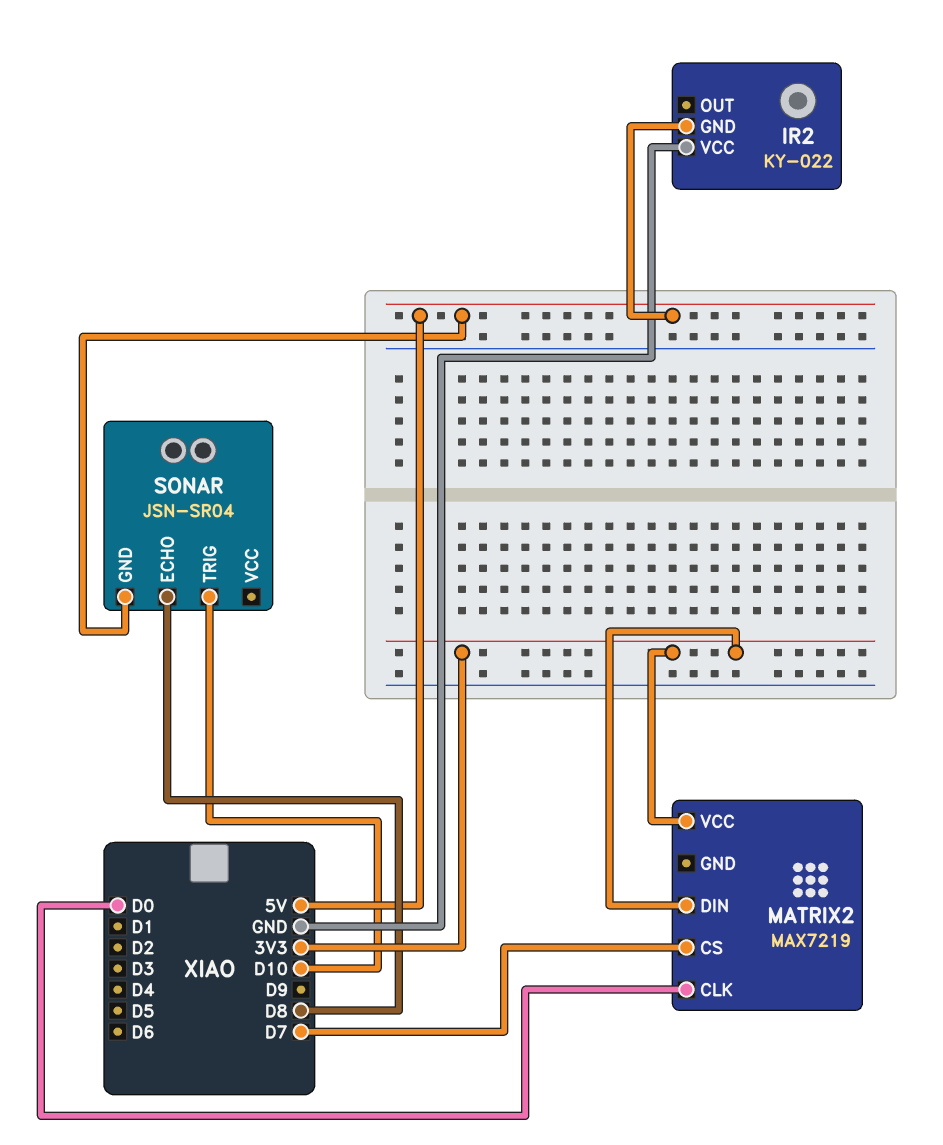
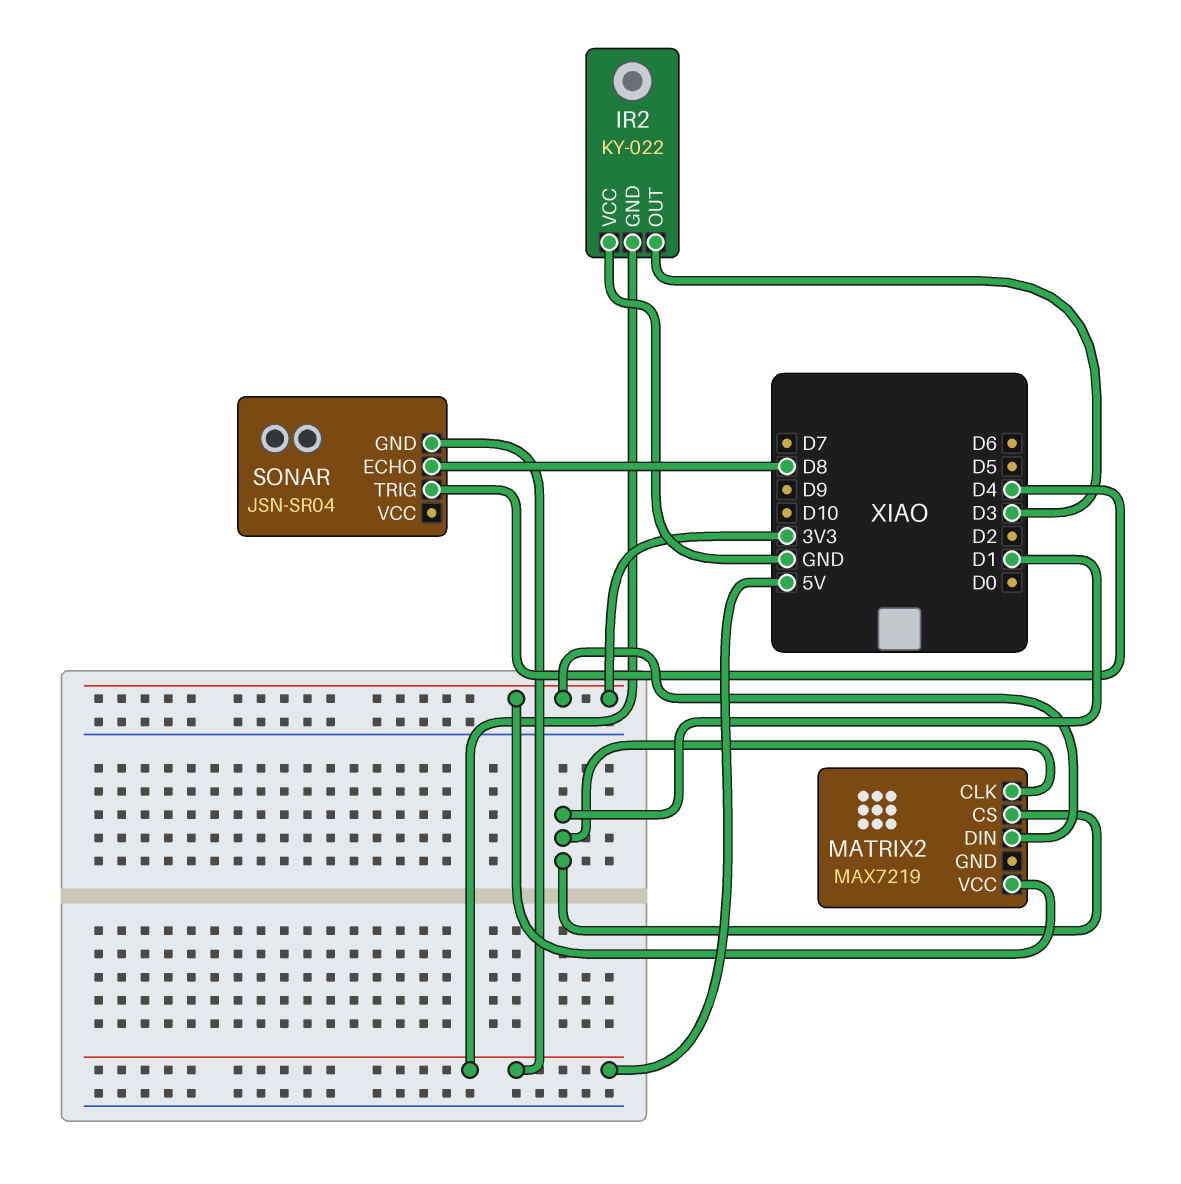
IR2 pin OUT: none -> D3
MATRIX2 pin CLK: D0 -> D1
MATRIX2 pin CS: D7 -> D1
SONAR pin TRIG: D10 -> D4

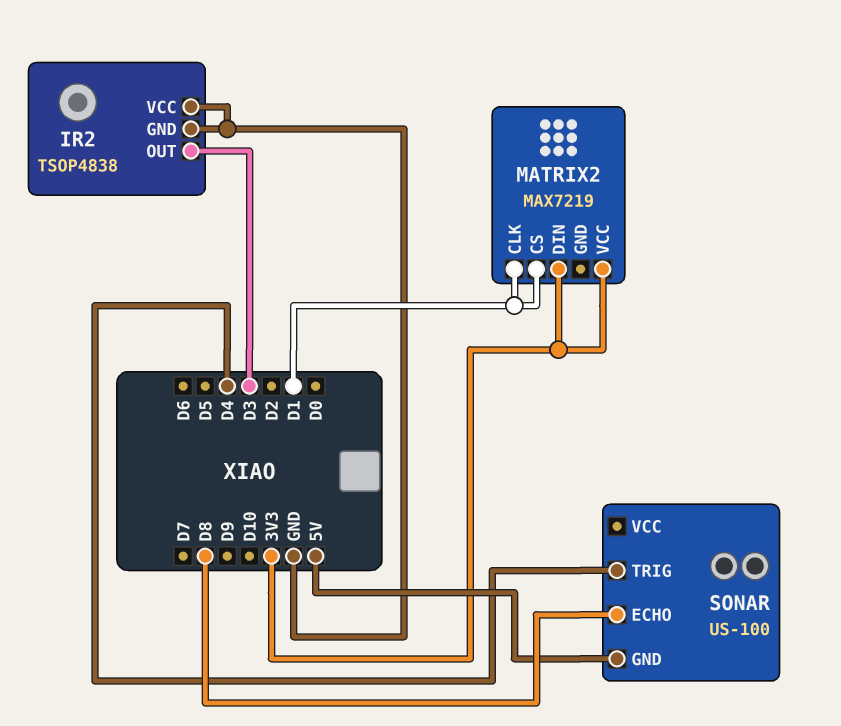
IR2: KY-022 -> TSOP4838
IR2 pin GND: 5V -> GND
SONAR: JSN-SR04 -> US-100

